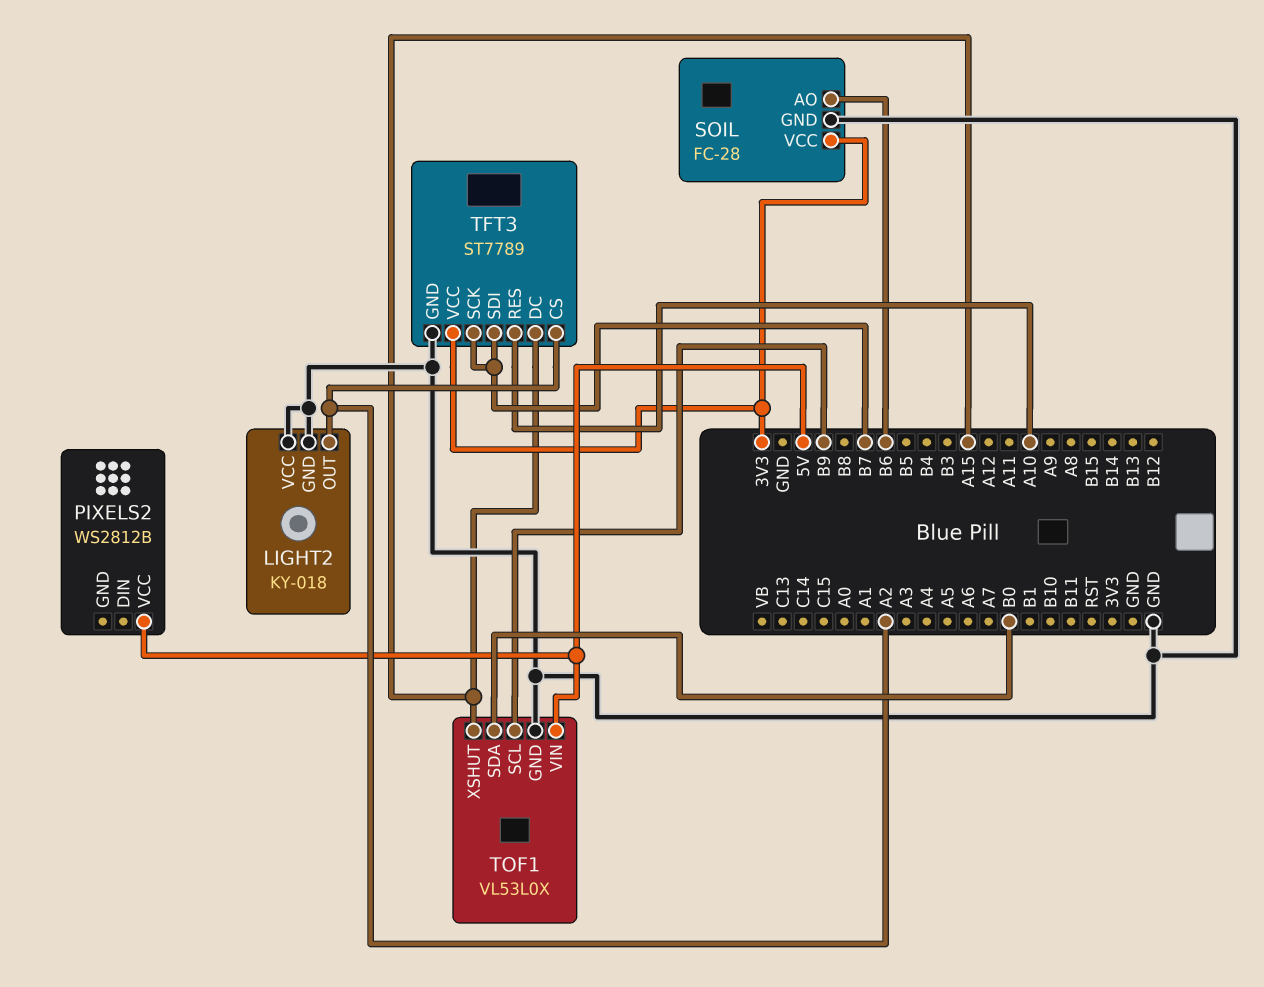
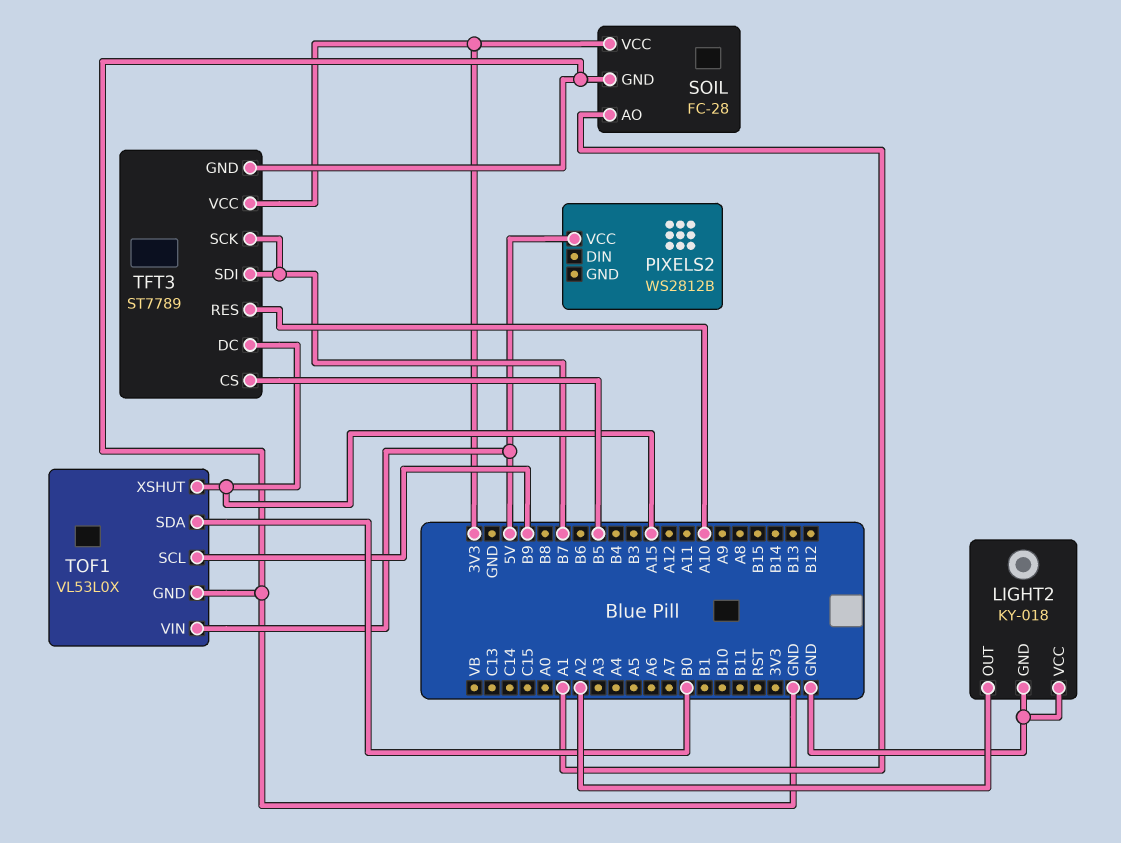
SOIL pin AO: B6 -> A1
TFT3 pin CS: A2 -> B5

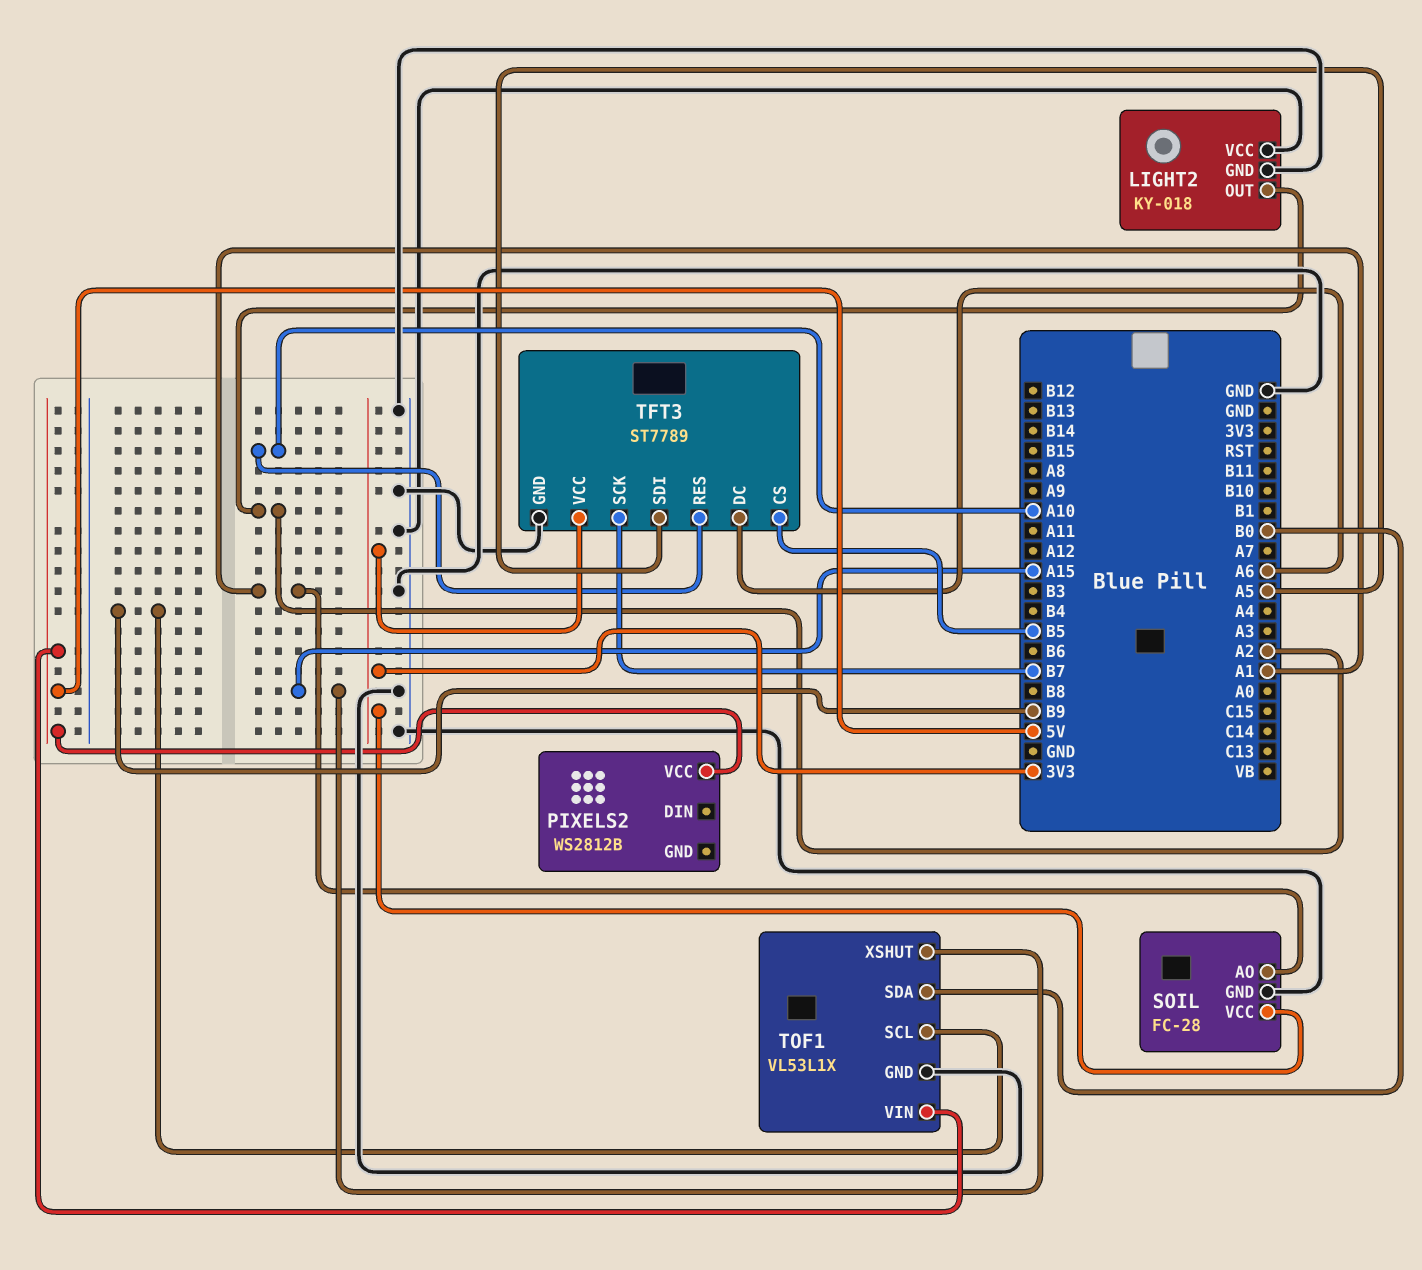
TFT3 pin DC: A15 -> A6
TFT3 pin SDI: B7 -> A5
TOF1: VL53L0X -> VL53L1X

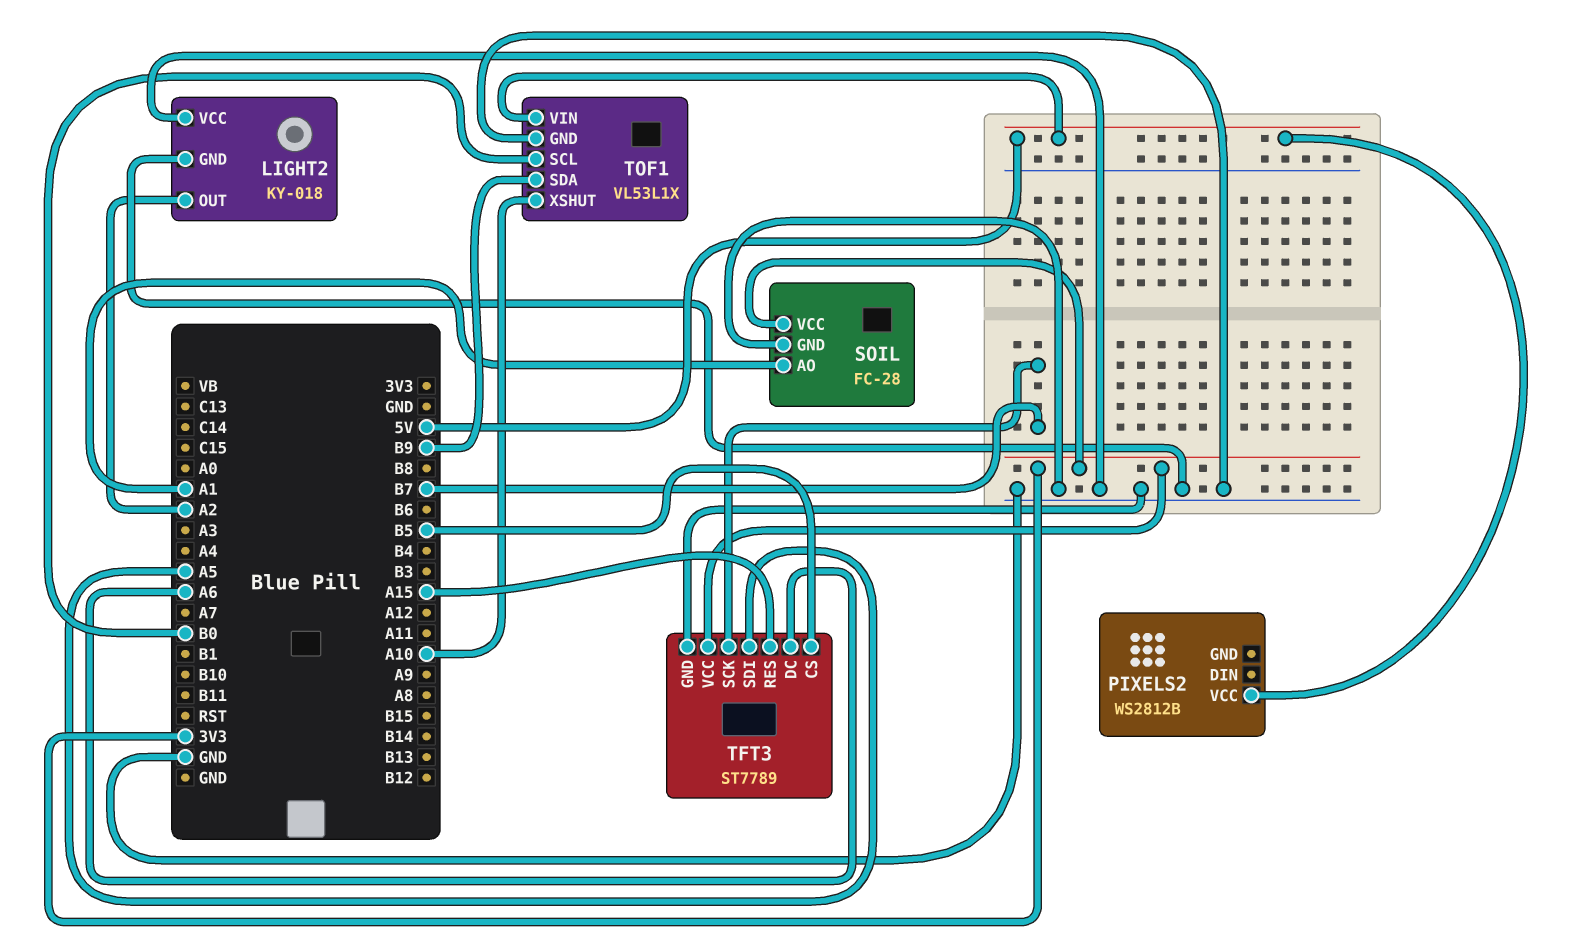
TFT3 pin RES: A10 -> A15
TOF1 pin SCL: B9 -> B0
TOF1 pin SDA: B0 -> B9
TOF1 pin XSHUT: A15 -> A10

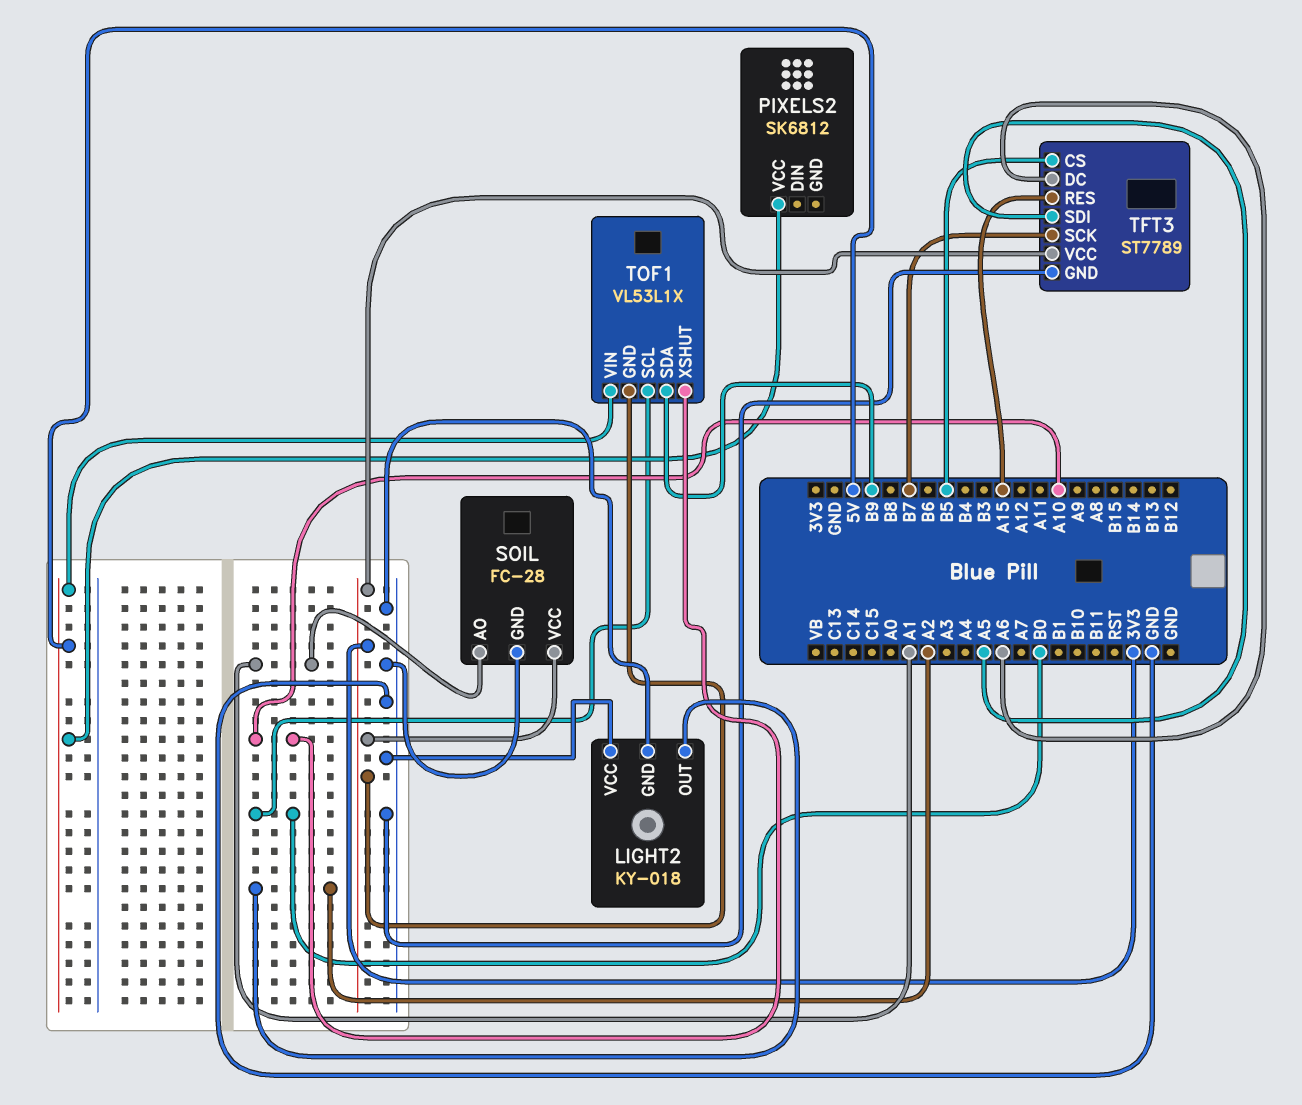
PIXELS2: WS2812B -> SK6812
TOF1 pin GND: GND -> 3V3

